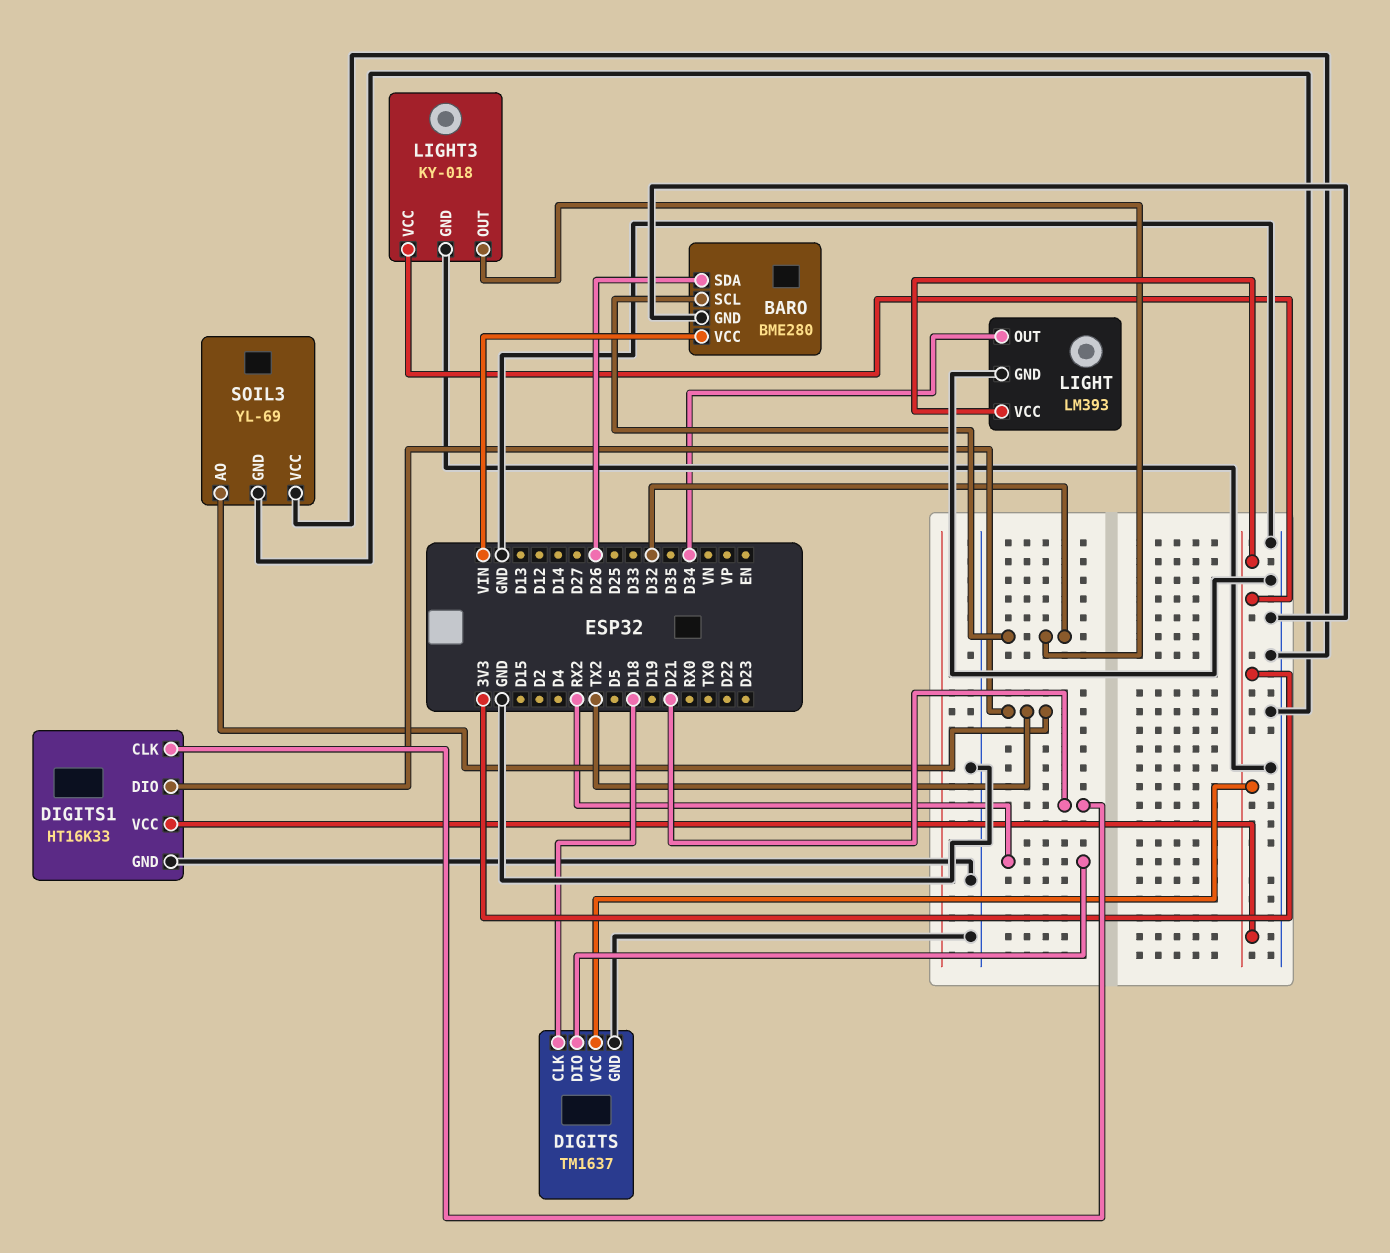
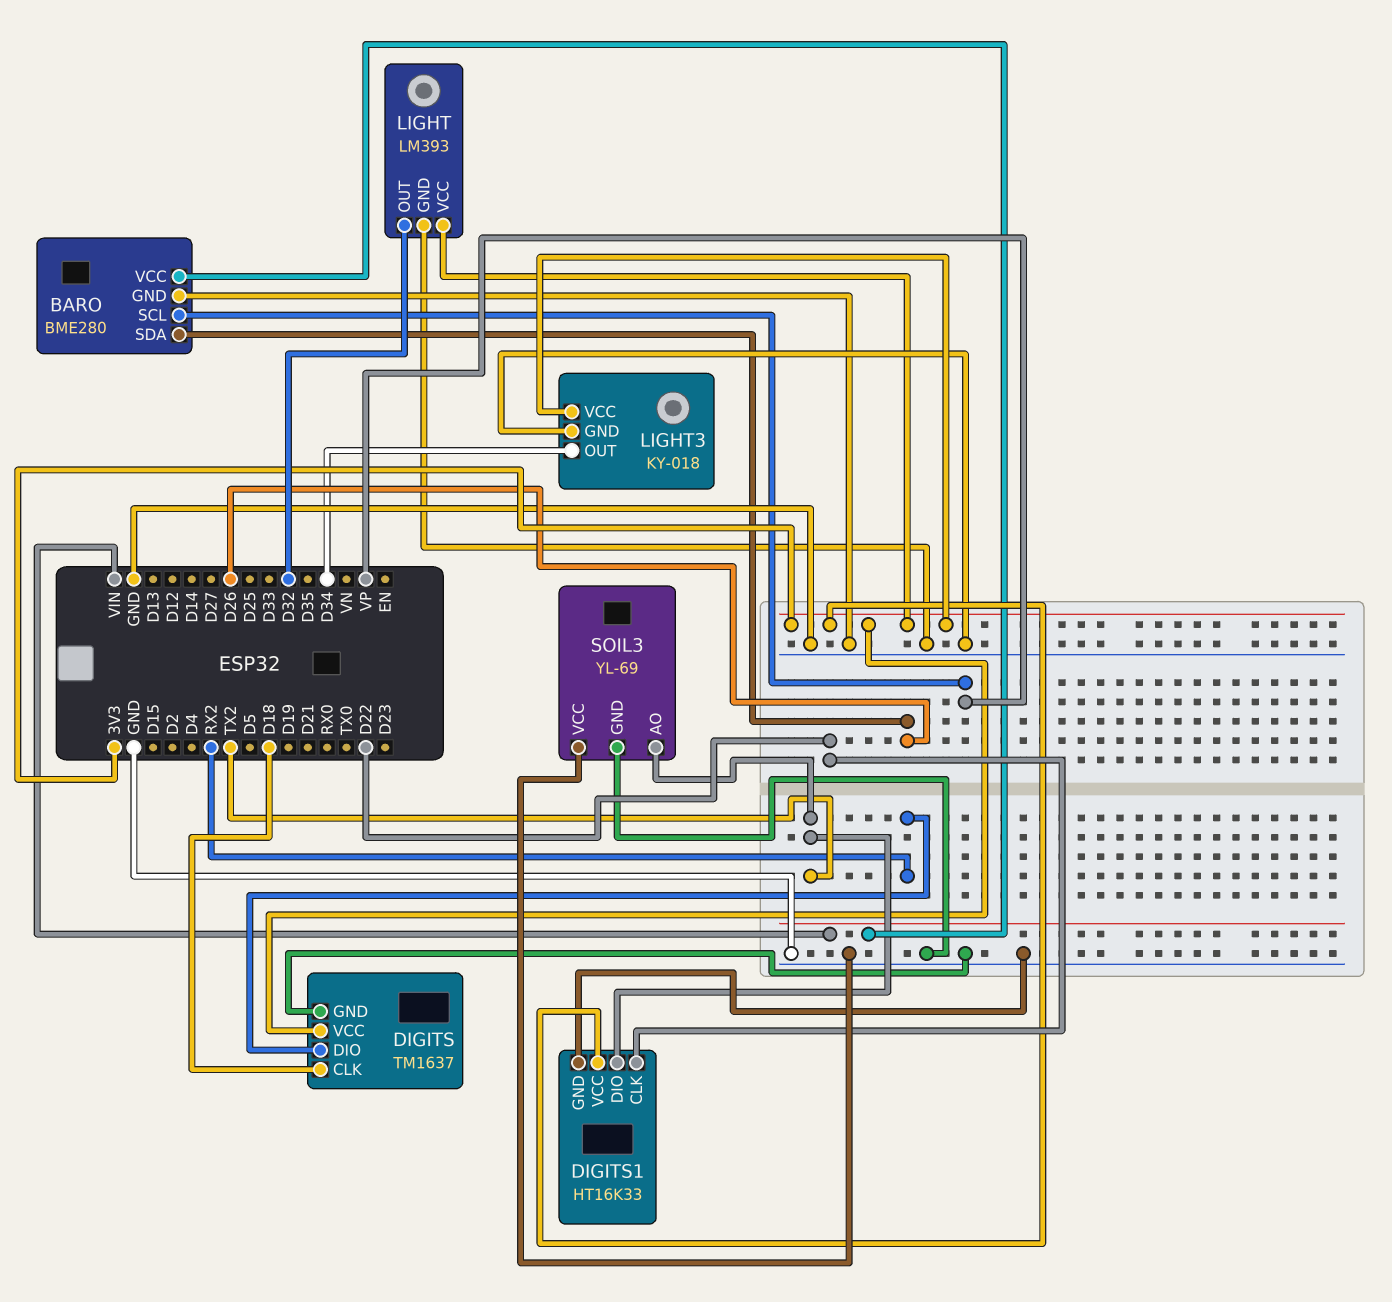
BARO pin SCL: D32 -> VP
DIGITS1 pin CLK: D21 -> D22
LIGHT pin OUT: D34 -> D32
LIGHT3 pin OUT: D32 -> D34

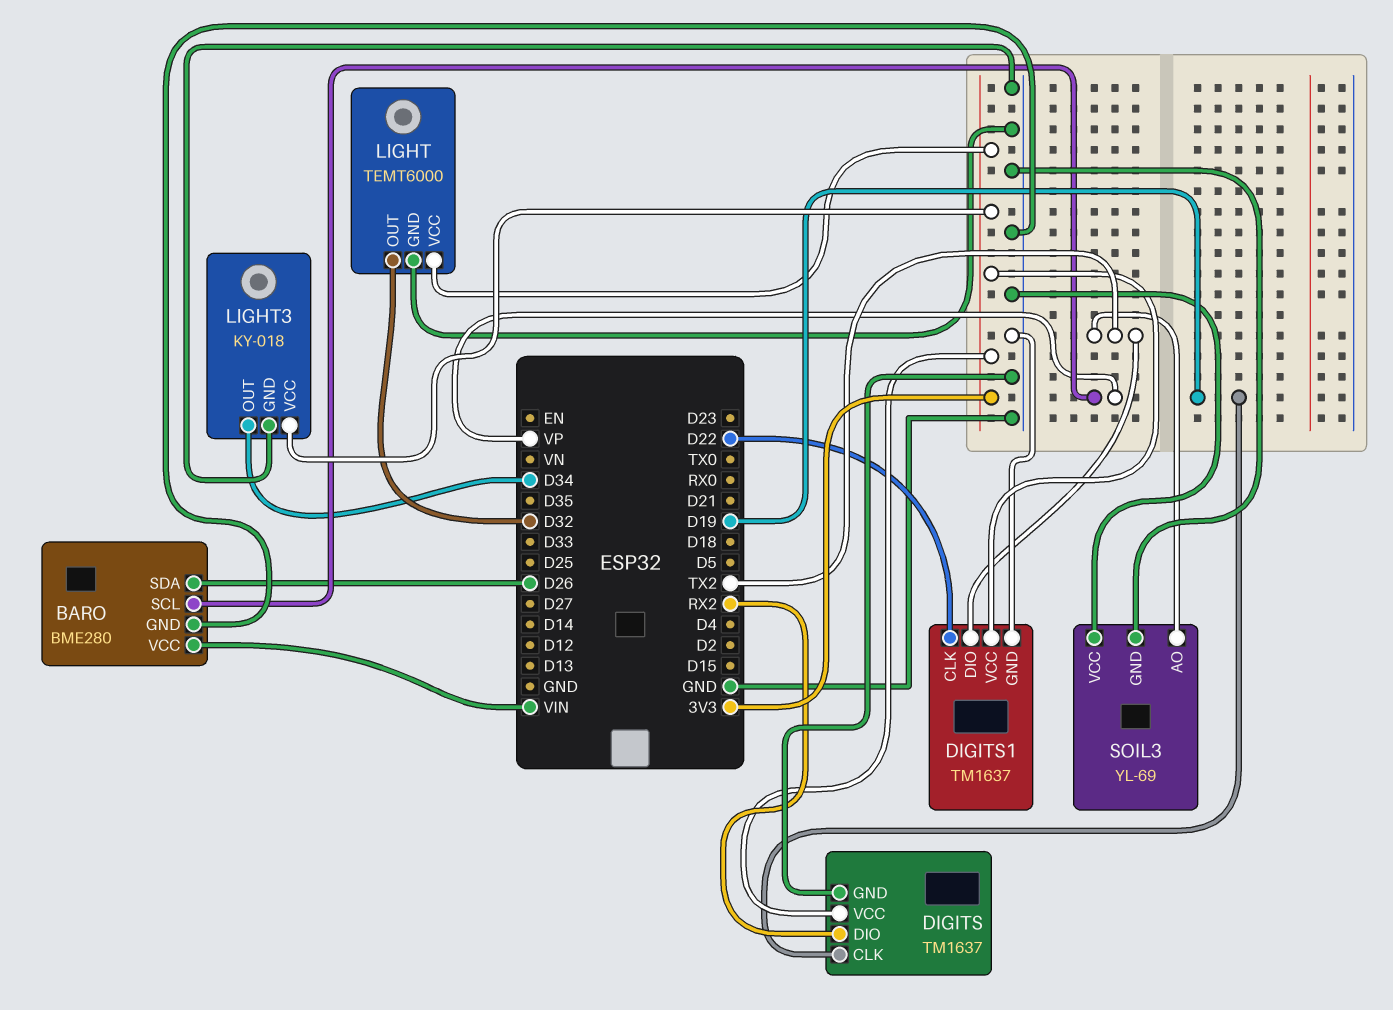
DIGITS pin CLK: D18 -> D19
DIGITS1: HT16K33 -> TM1637
LIGHT: LM393 -> TEMT6000

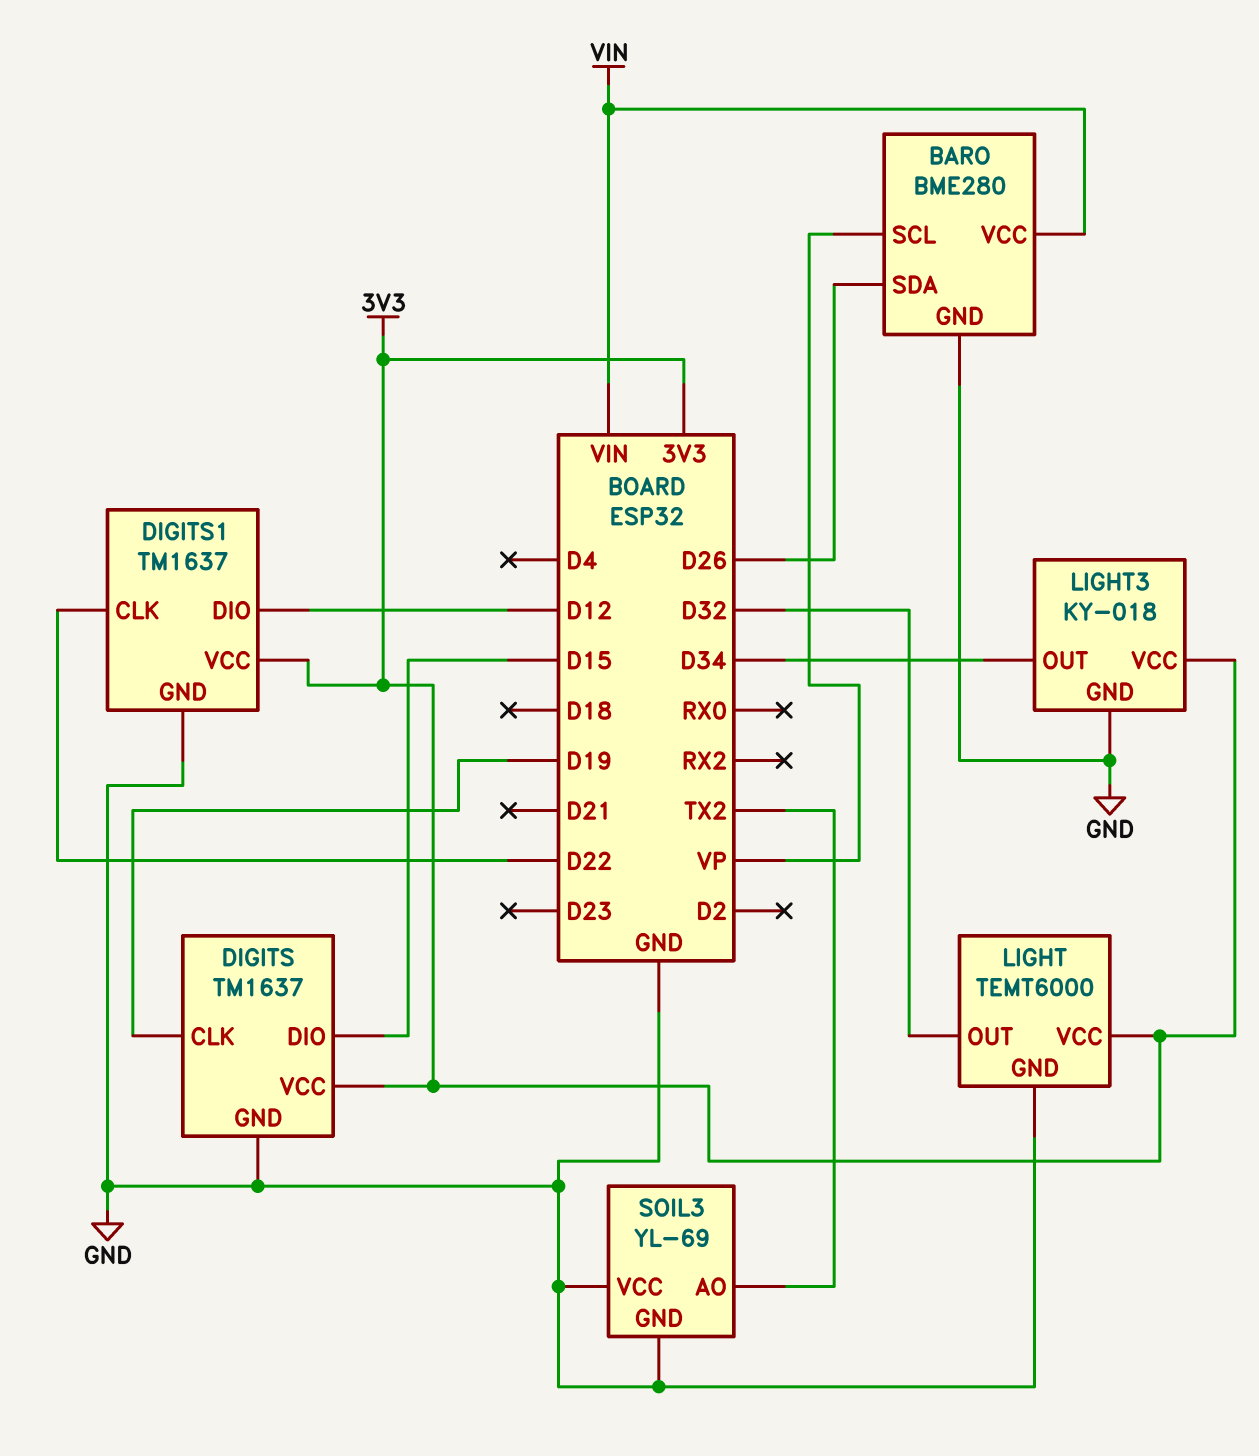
DIGITS pin DIO: RX2 -> D15
DIGITS1 pin DIO: TX2 -> D12

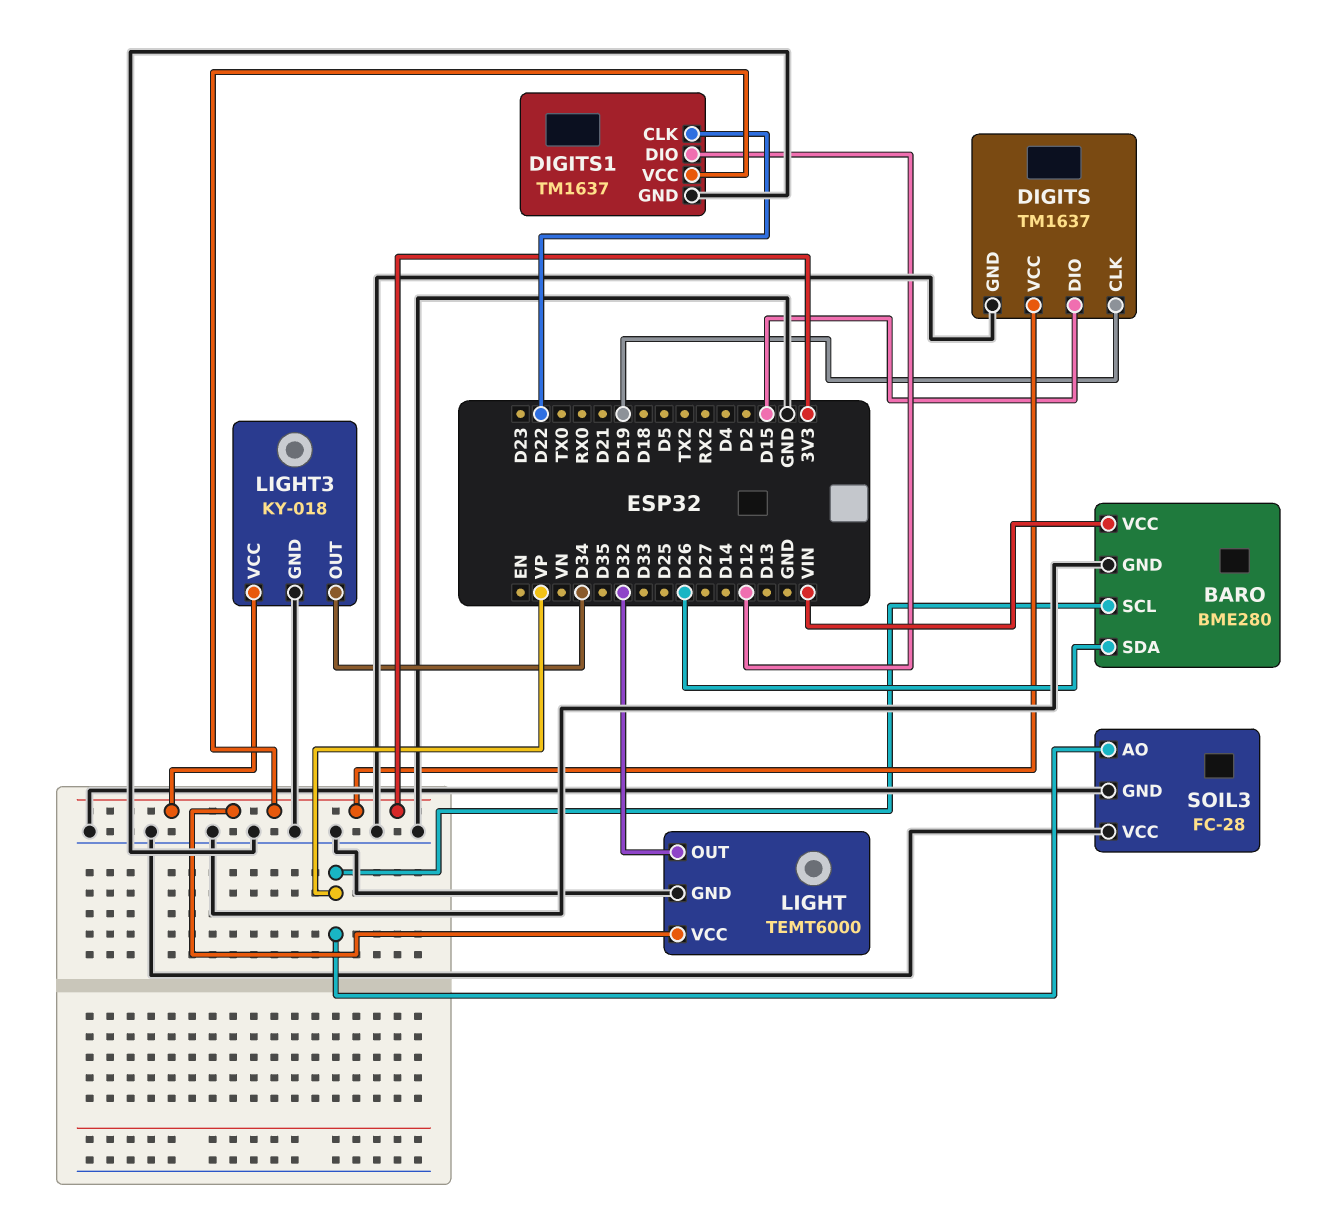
SOIL3: YL-69 -> FC-28
SOIL3 pin AO: TX2 -> VP

